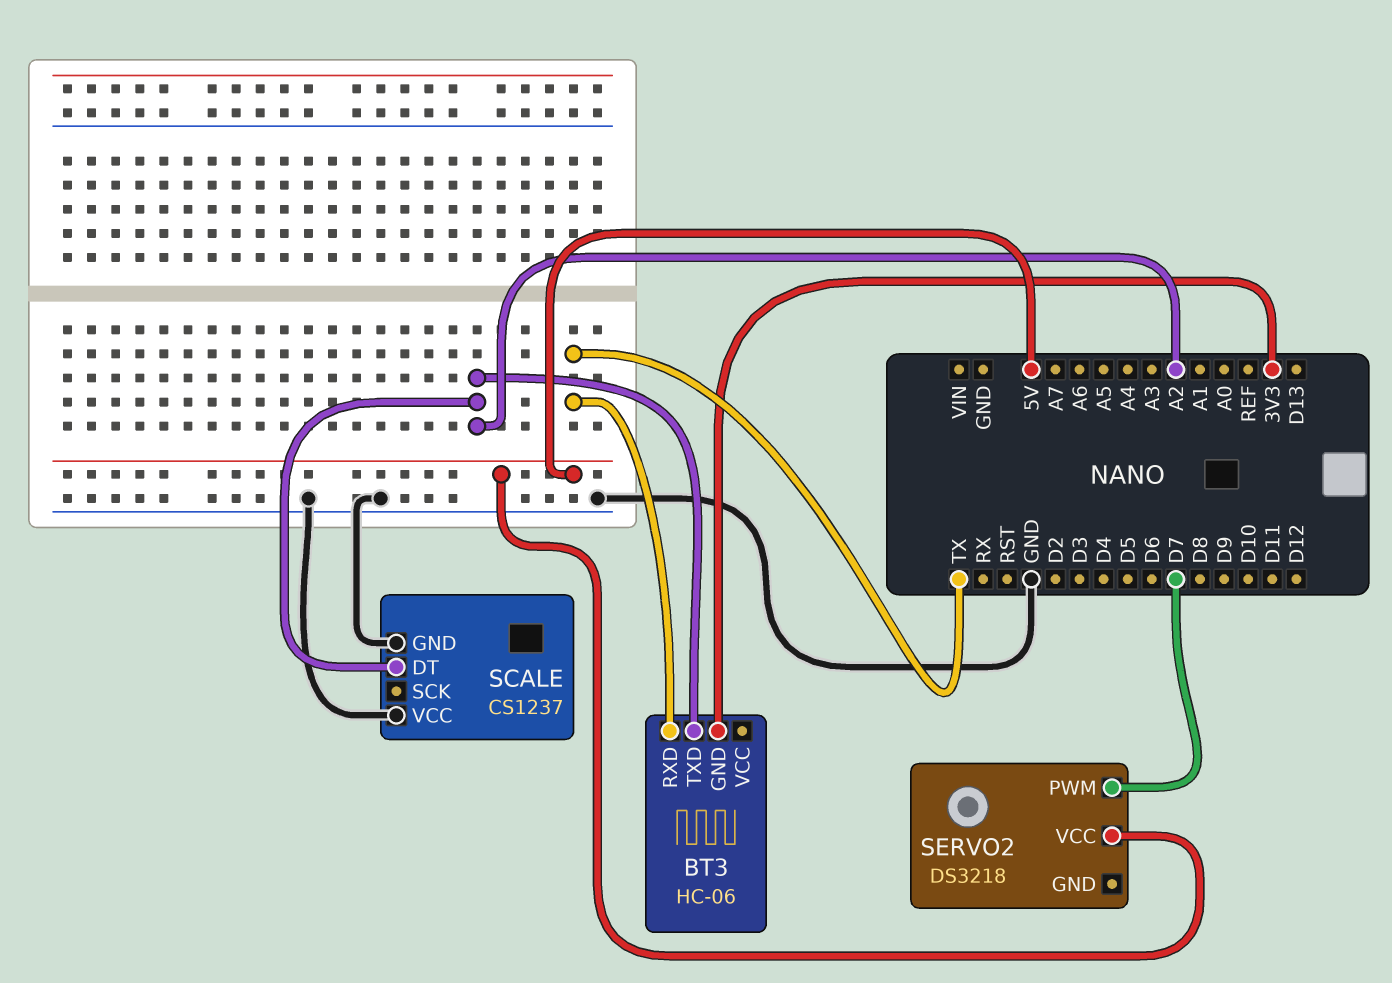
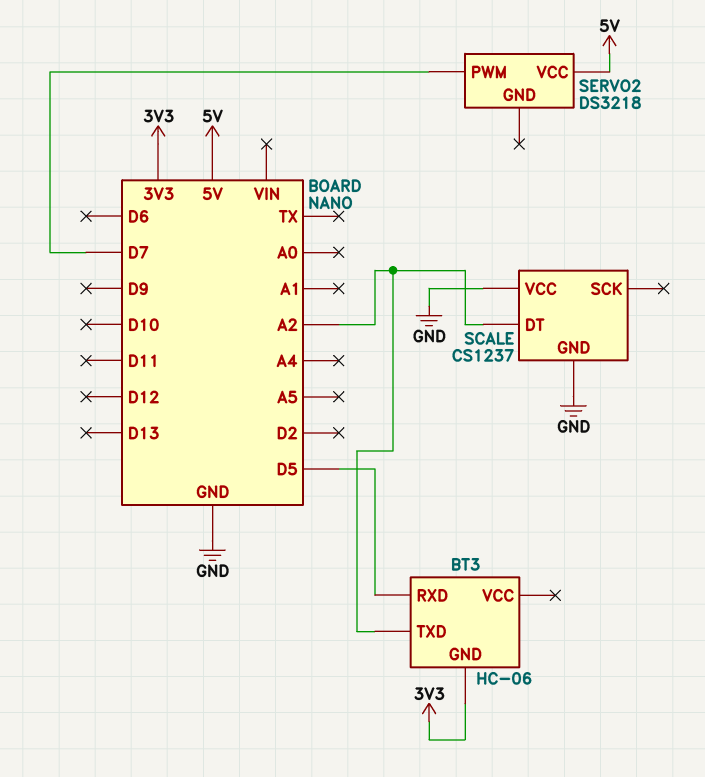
BT3 pin RXD: TX -> D5

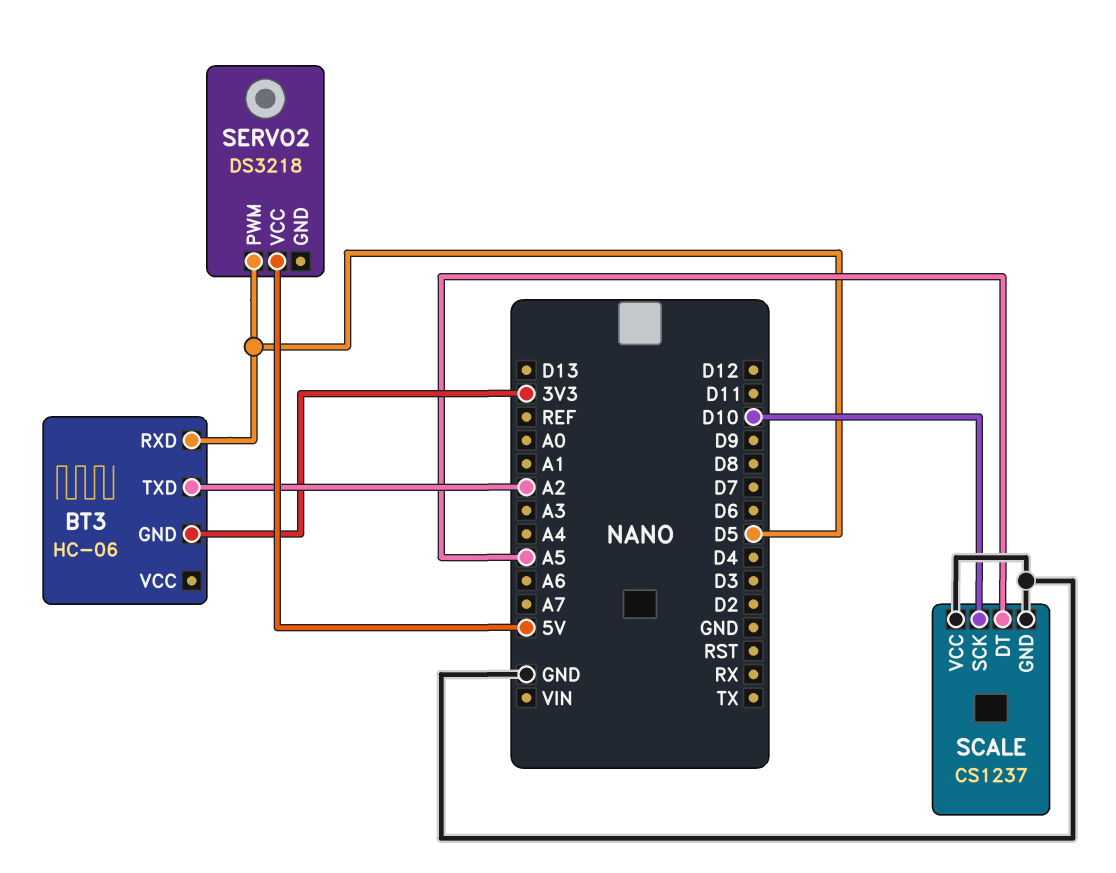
SCALE pin DT: A2 -> A5
SCALE pin SCK: none -> D10
SERVO2 pin PWM: D7 -> D5

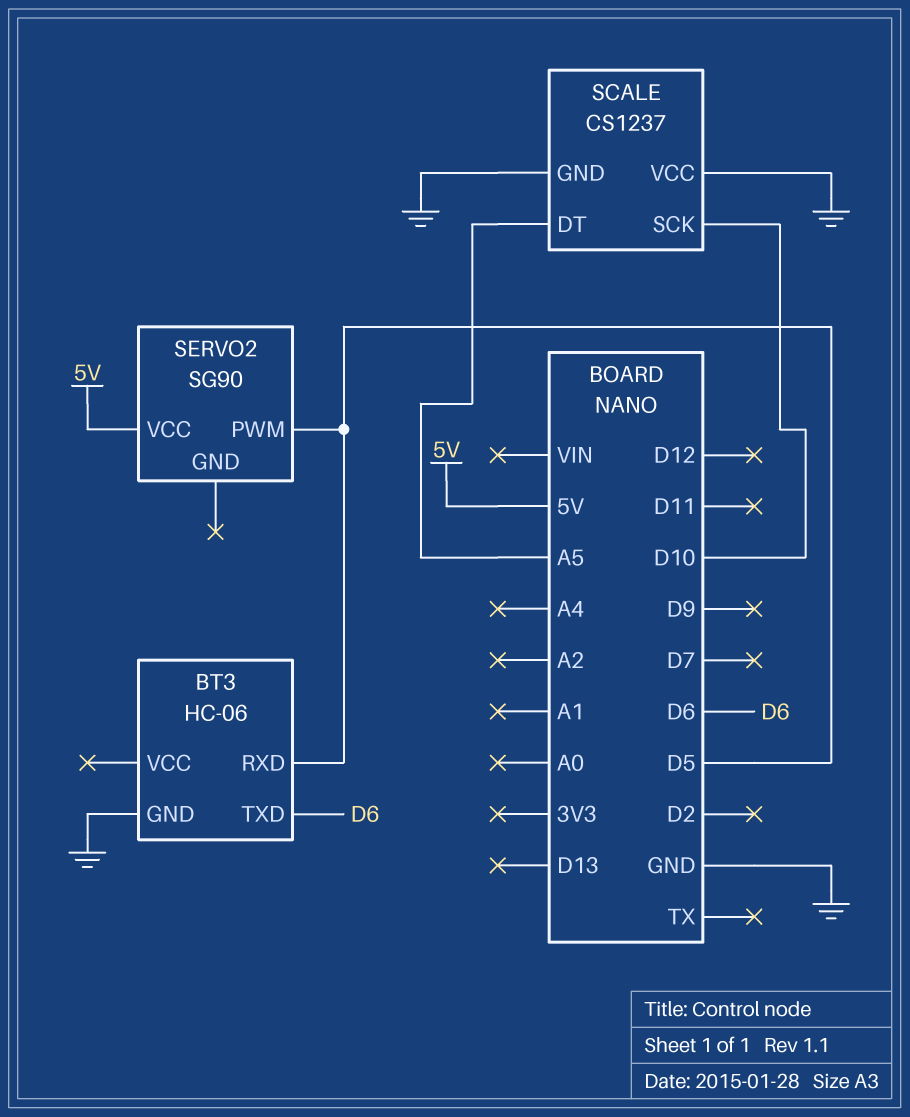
BT3 pin GND: 3V3 -> GND
BT3 pin TXD: A2 -> D6
SERVO2: DS3218 -> SG90

